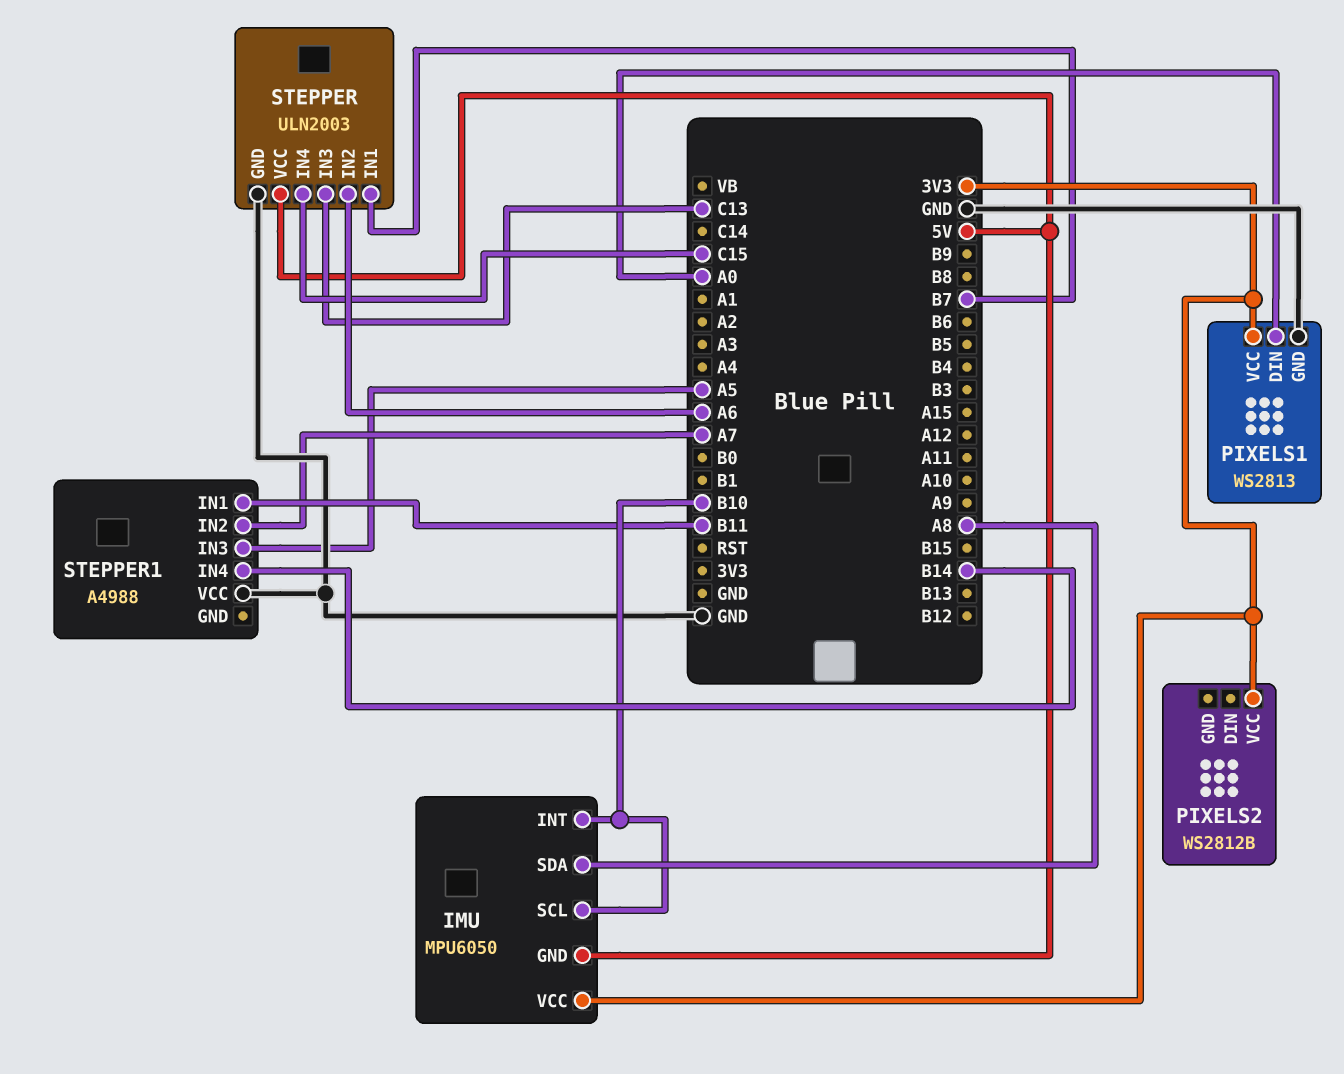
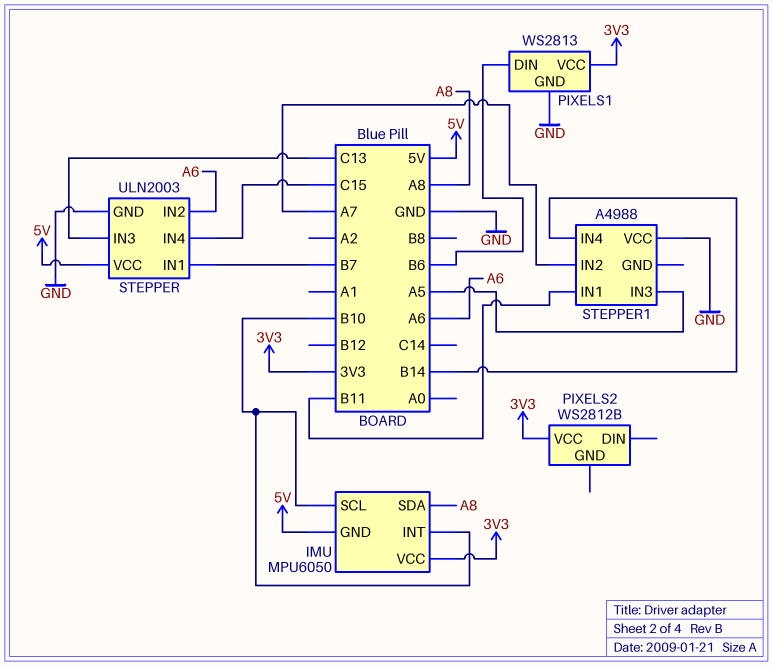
PIXELS1 pin DIN: A0 -> B6

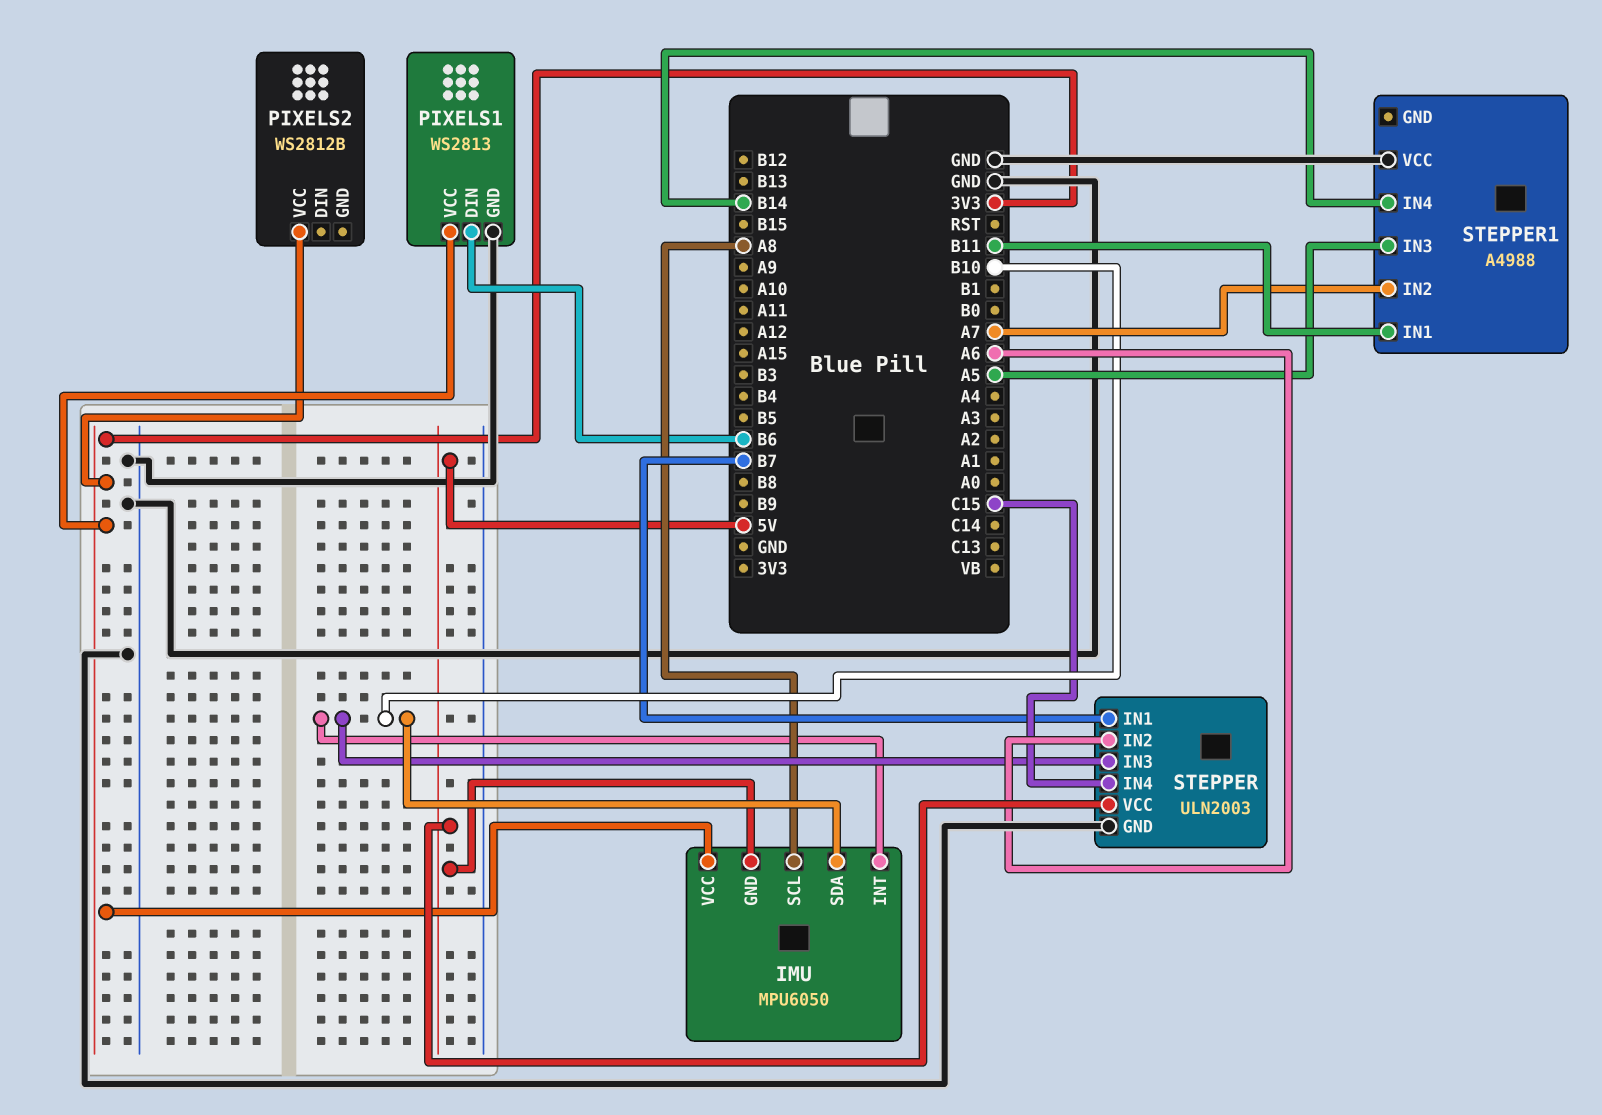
IMU pin SCL: B10 -> A8
IMU pin SDA: A8 -> B10
STEPPER pin IN3: C13 -> B10

